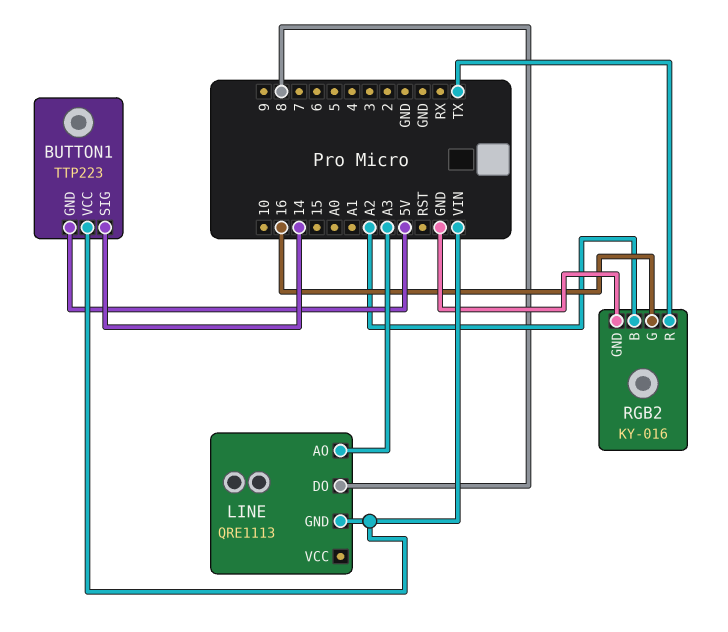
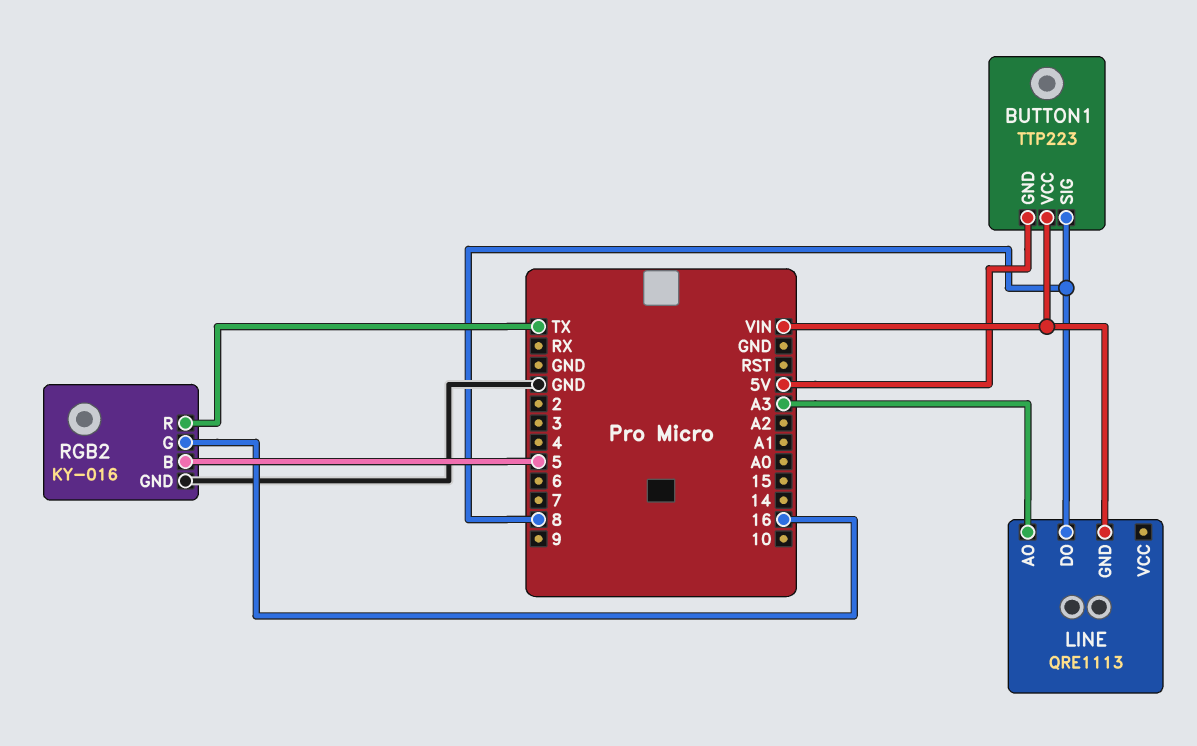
BUTTON1 pin SIG: 14 -> 8
RGB2 pin B: A2 -> 5

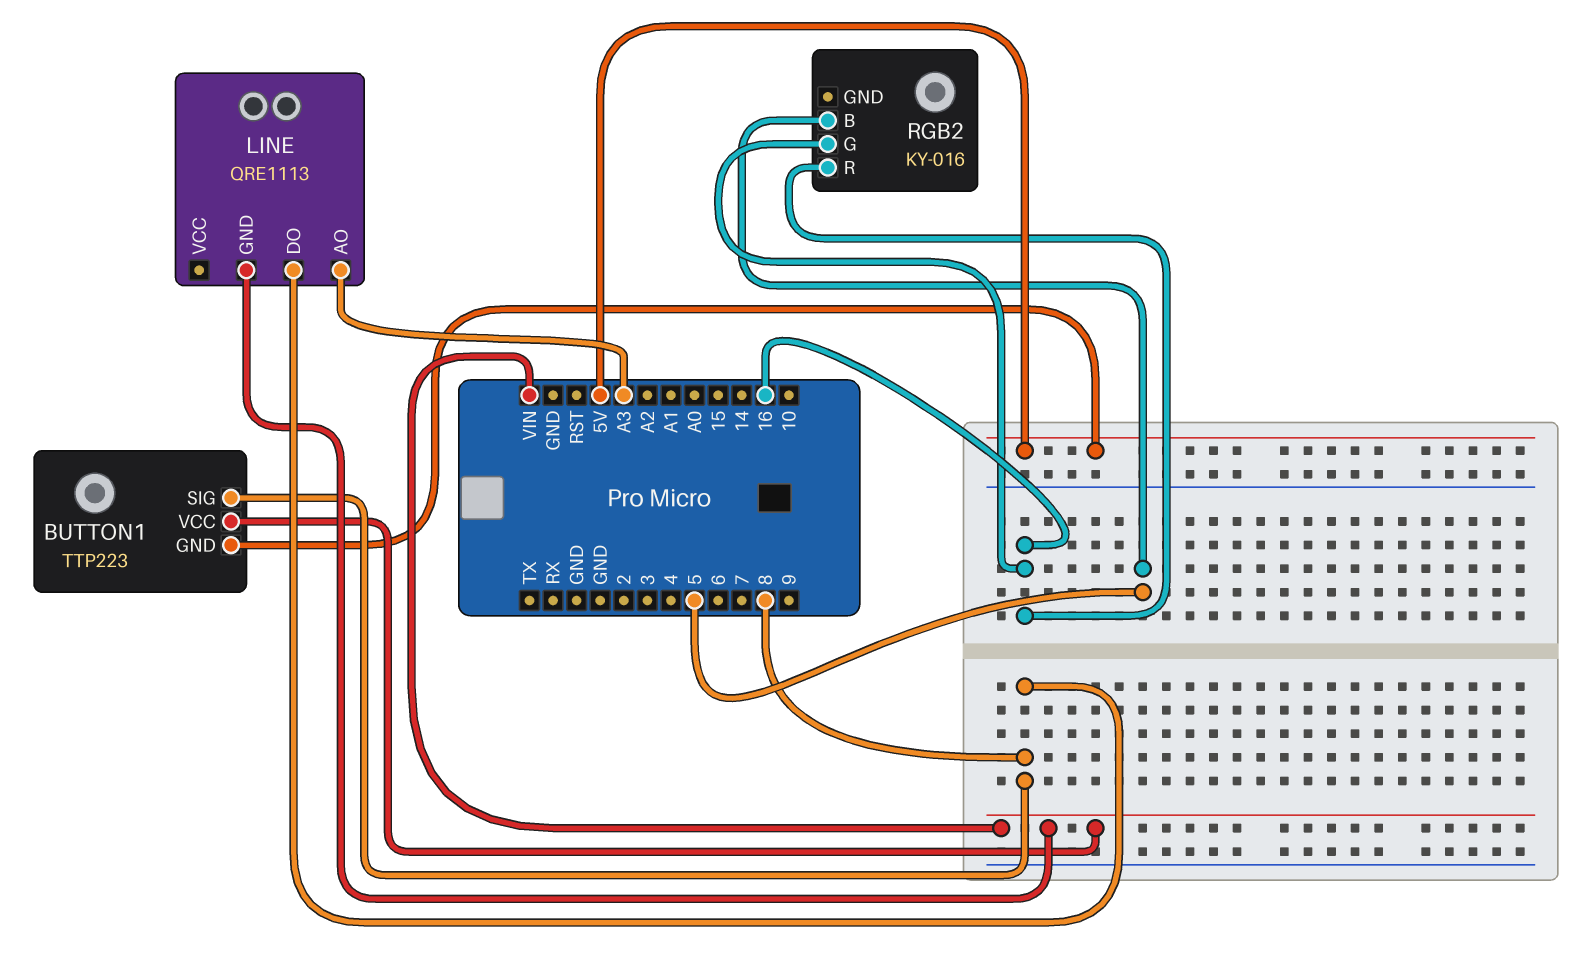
RGB2 pin GND: GND -> none
RGB2 pin R: TX -> 16

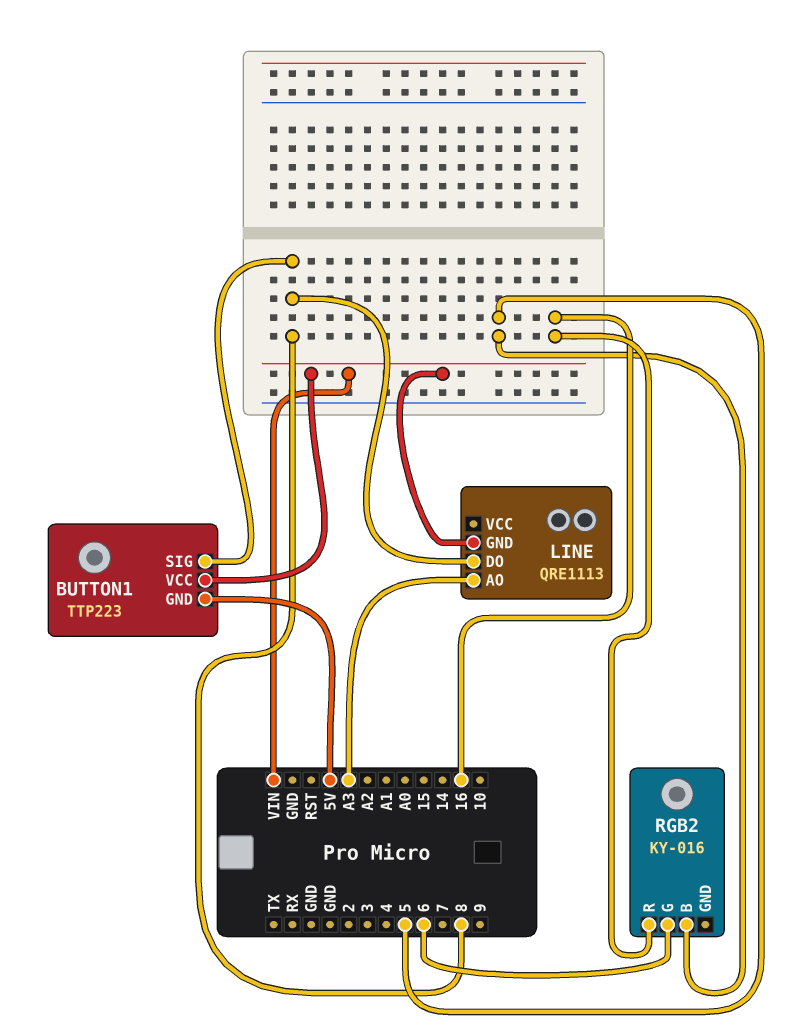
RGB2 pin G: 16 -> 6

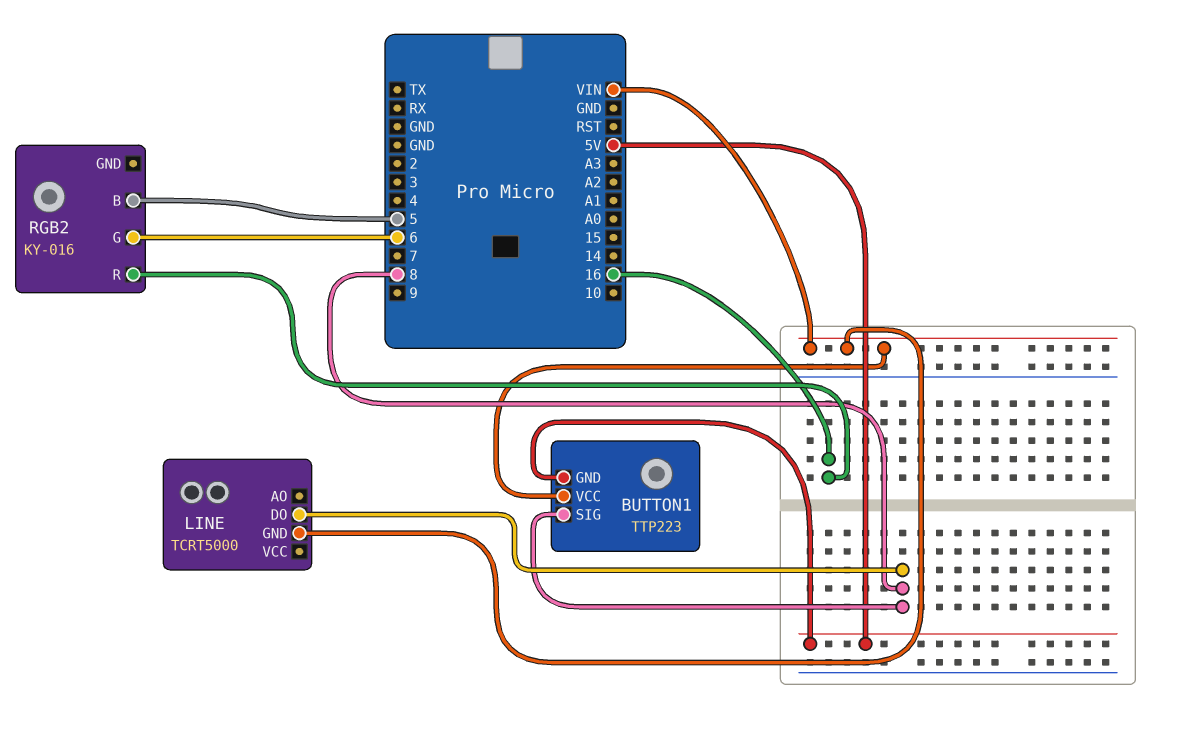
LINE: QRE1113 -> TCRT5000
LINE pin AO: A3 -> none

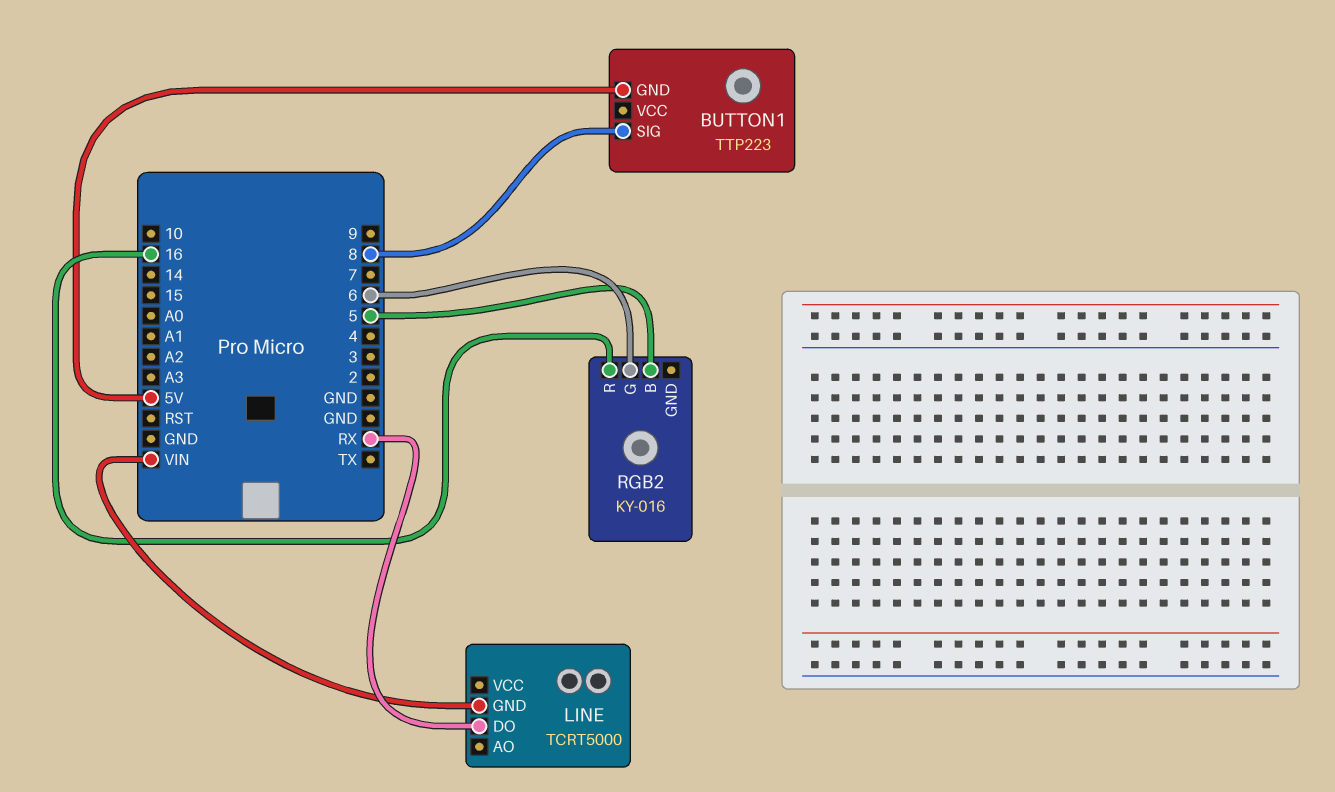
BUTTON1 pin VCC: VIN -> none
LINE pin DO: 8 -> RX

